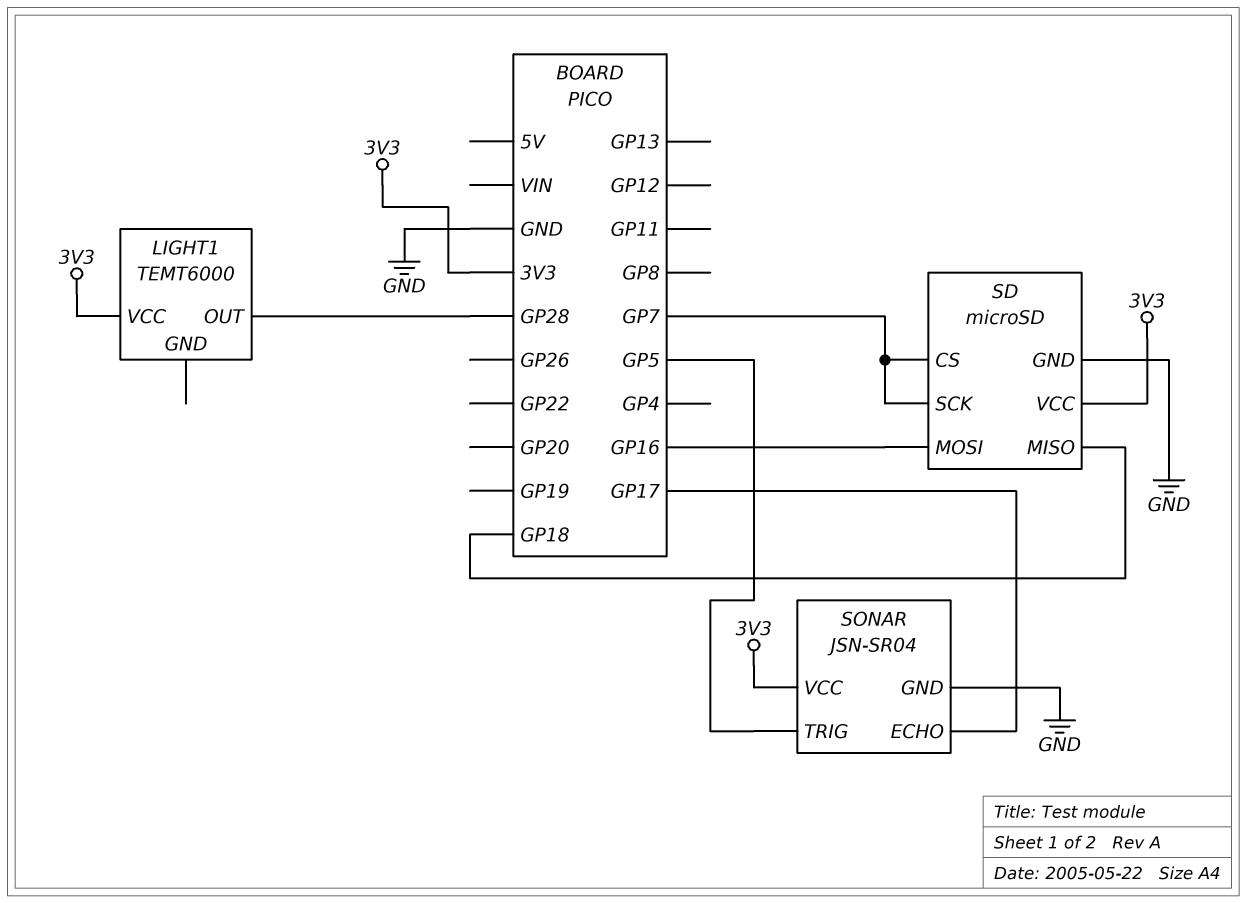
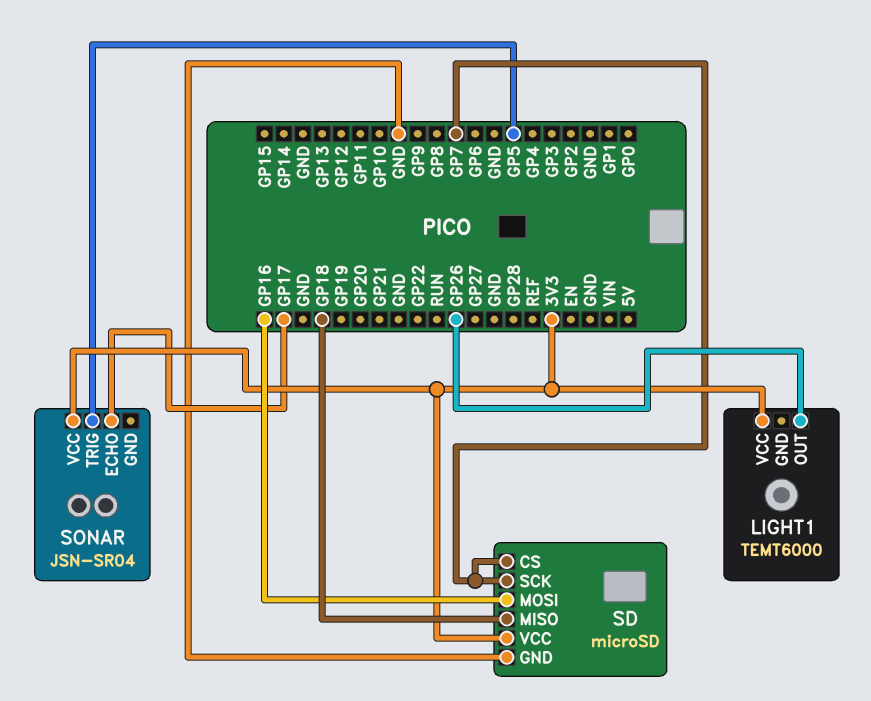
LIGHT1 pin OUT: GP28 -> GP26
SONAR pin GND: GND -> none

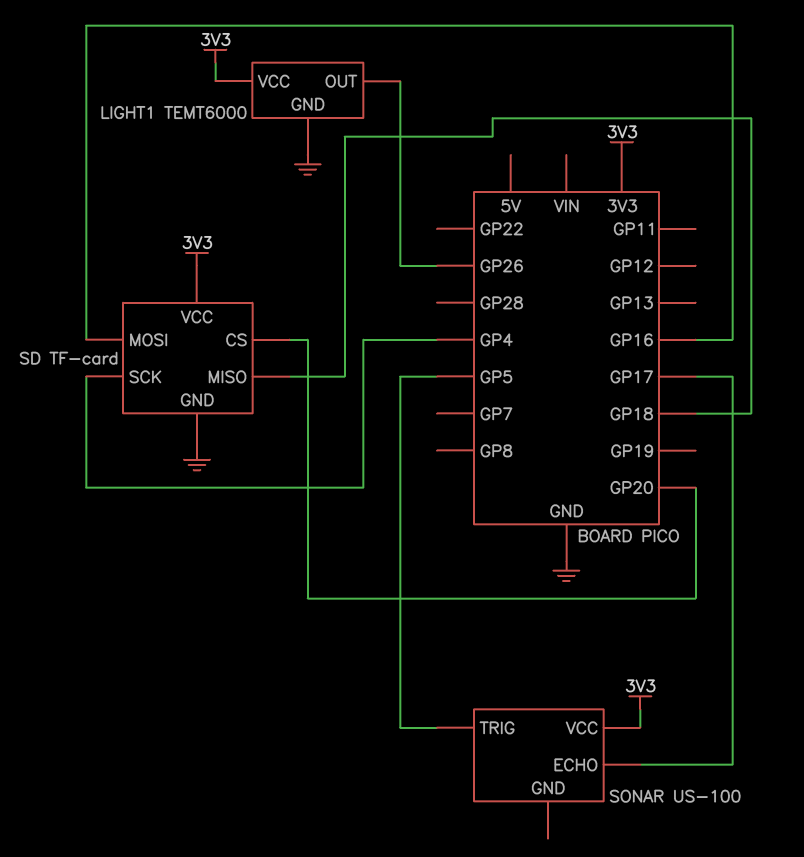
LIGHT1 pin GND: none -> GND
SD: microSD -> TF-card
SD pin CS: GP7 -> GP20
SD pin SCK: GP7 -> GP4
SONAR: JSN-SR04 -> US-100

